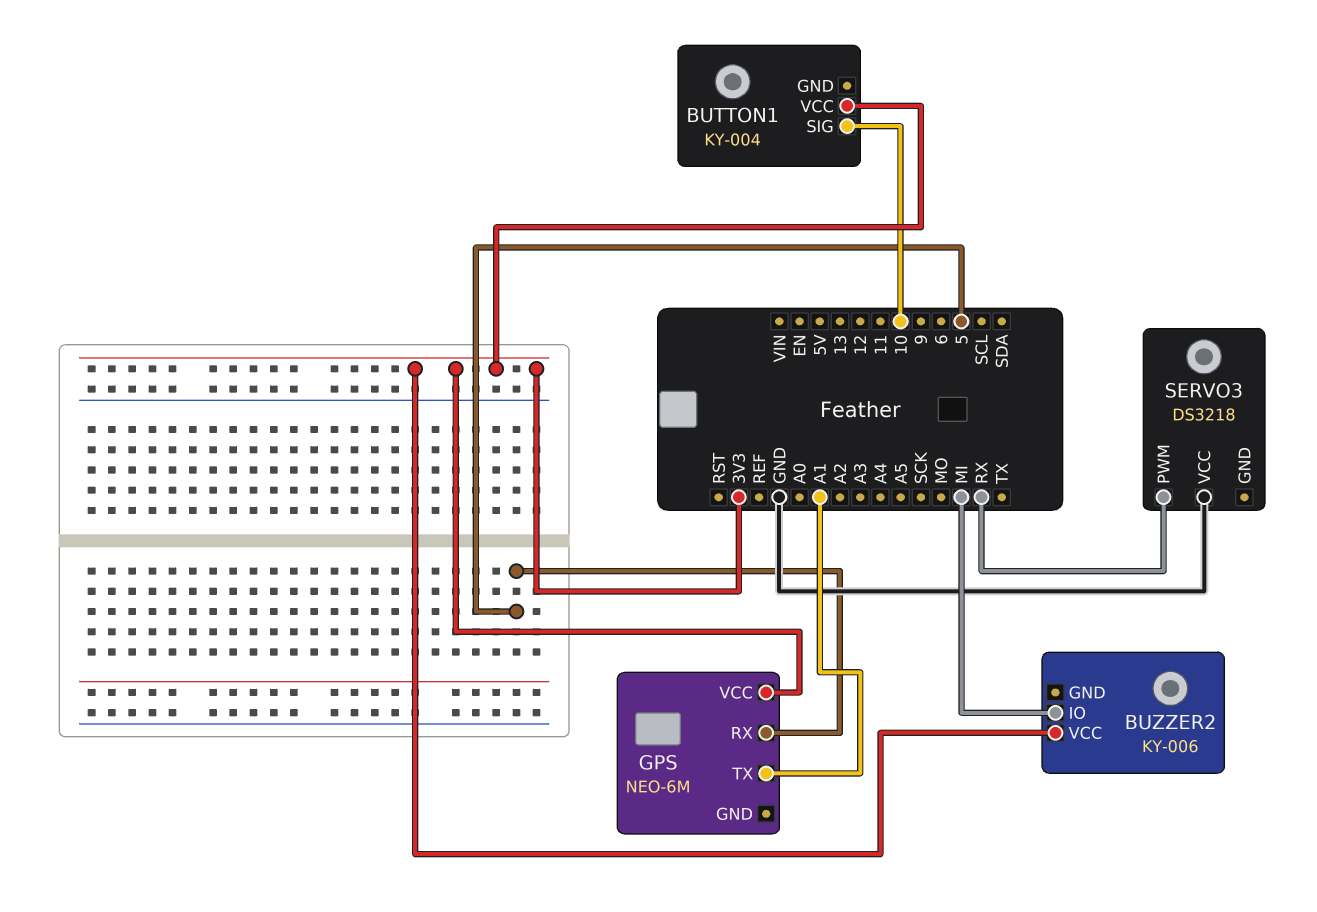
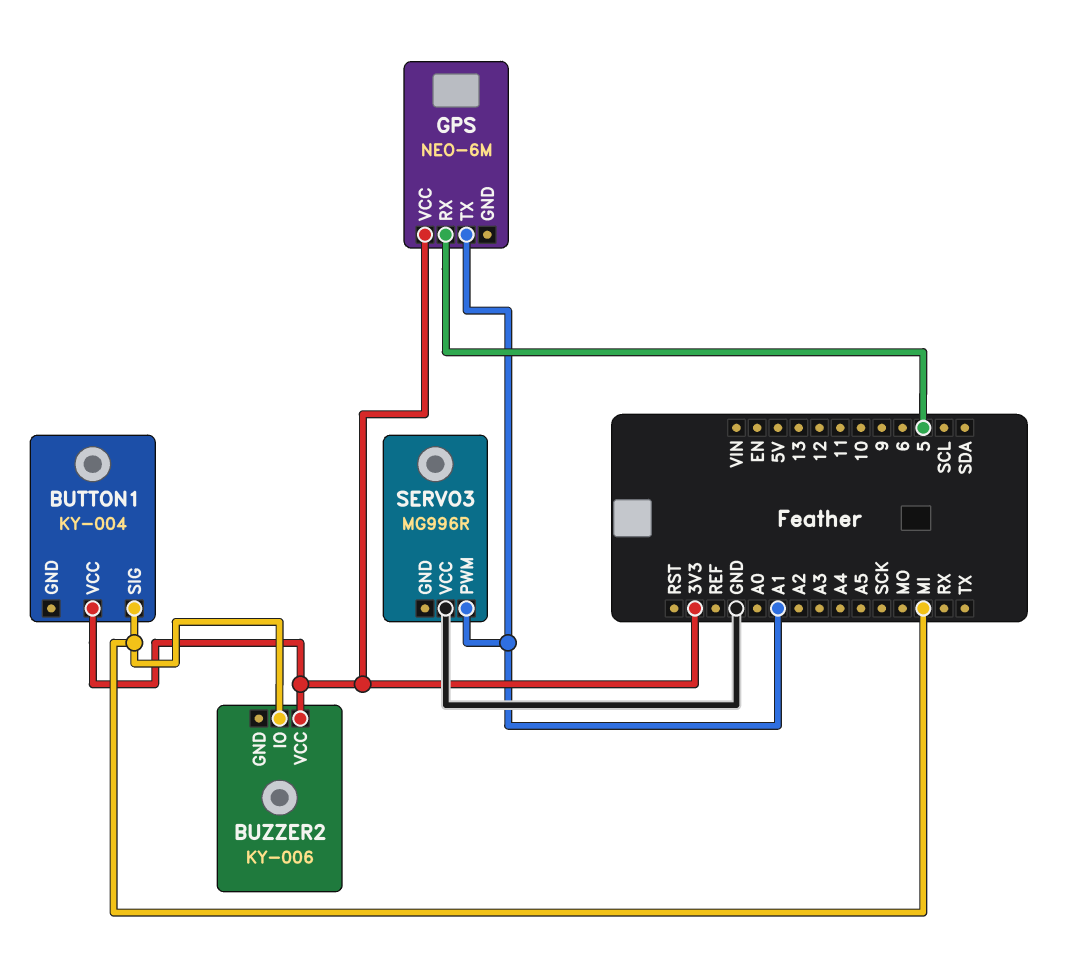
BUTTON1 pin SIG: 10 -> MI
SERVO3: DS3218 -> MG996R
SERVO3 pin PWM: RX -> A1

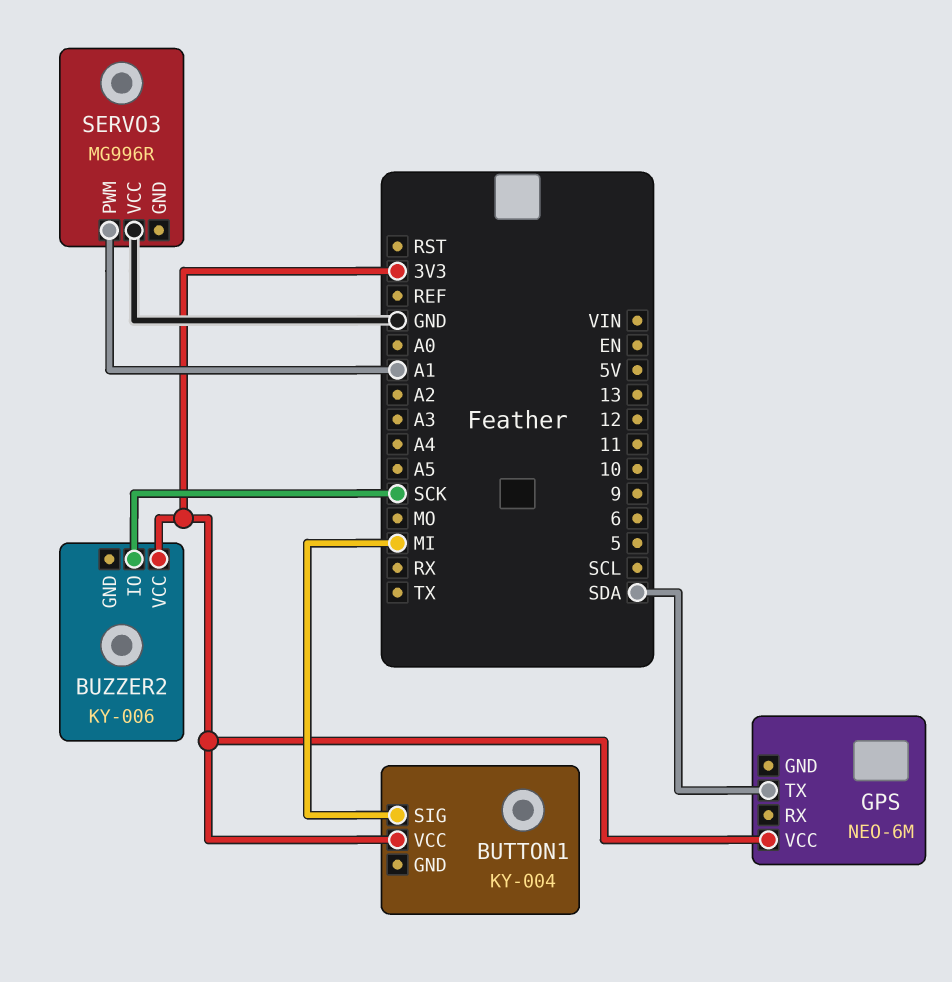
BUZZER2 pin IO: MI -> SCK
GPS pin RX: 5 -> none
GPS pin TX: A1 -> SDA

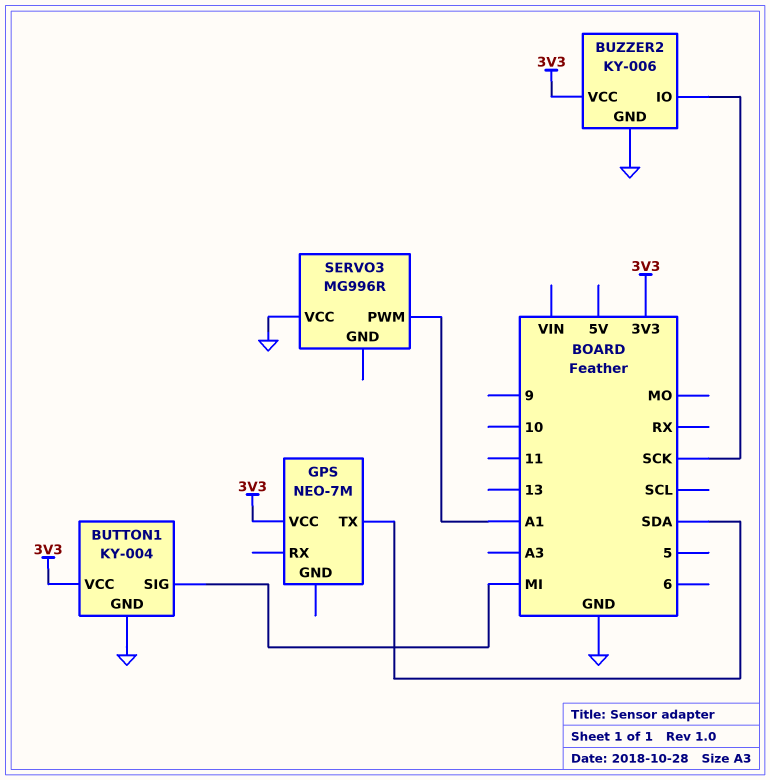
BUTTON1 pin GND: none -> GND
BUZZER2 pin GND: none -> GND
GPS: NEO-6M -> NEO-7M

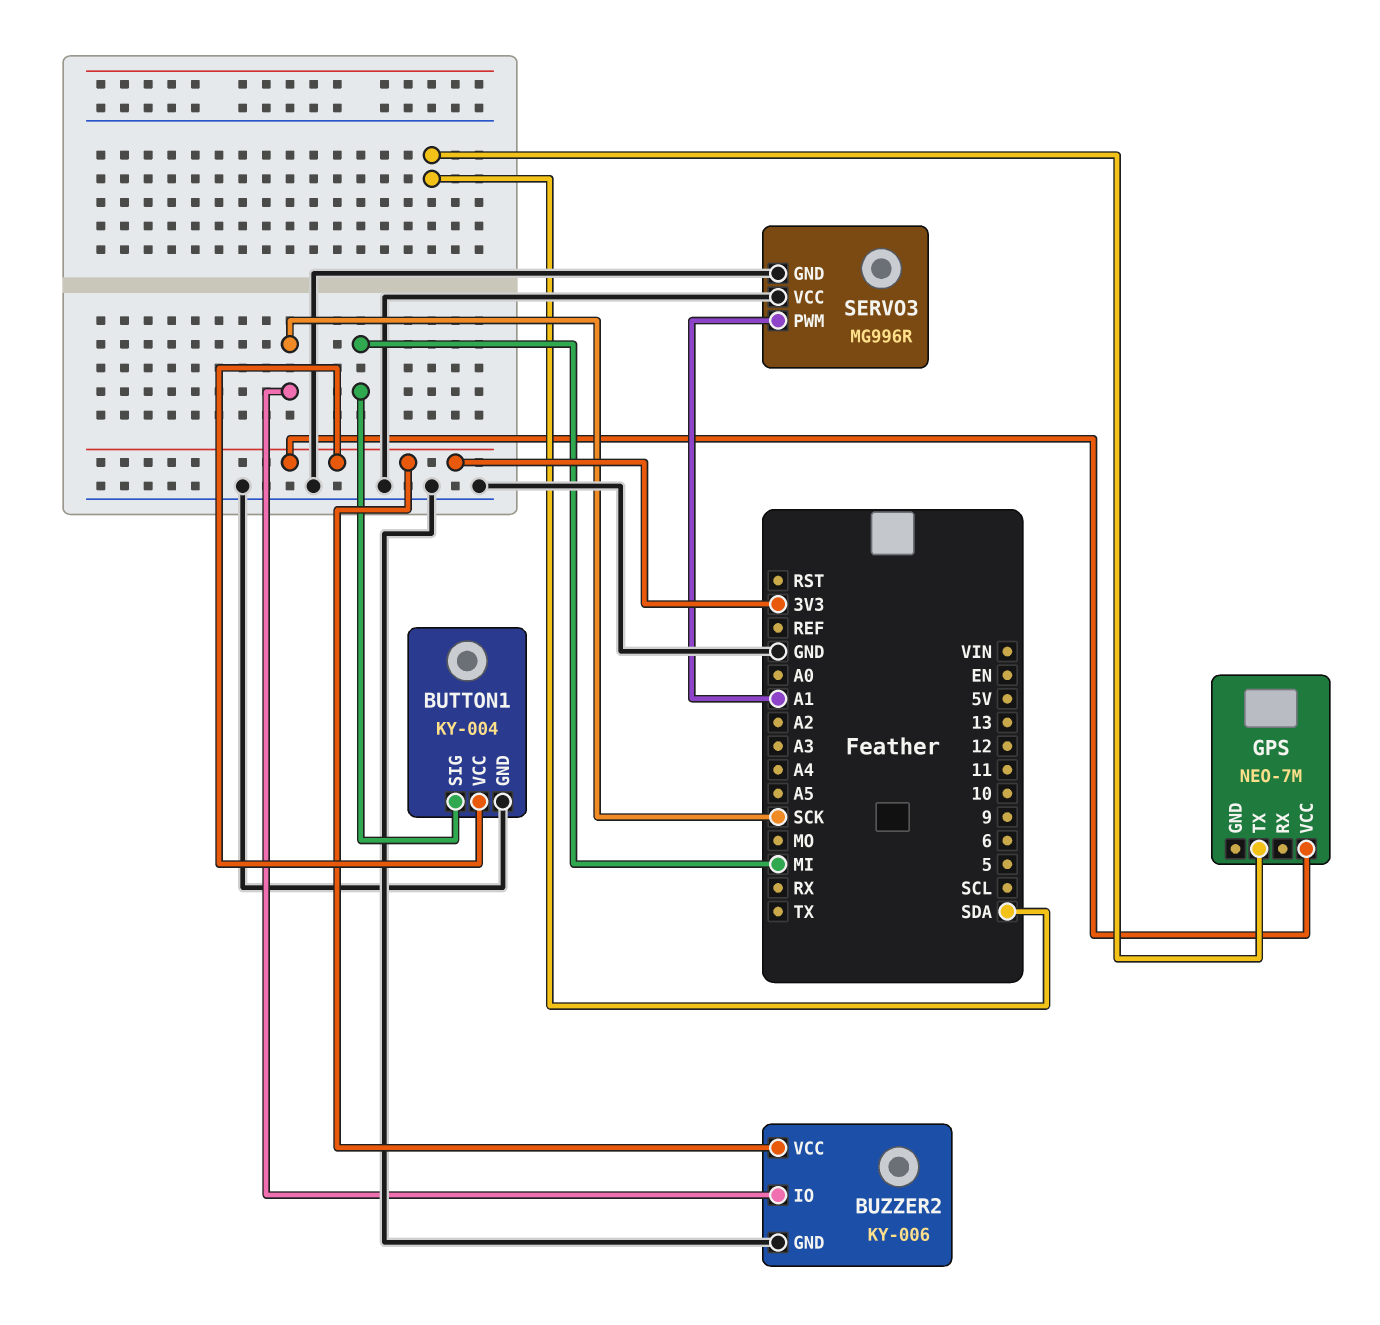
SERVO3 pin GND: none -> GND

